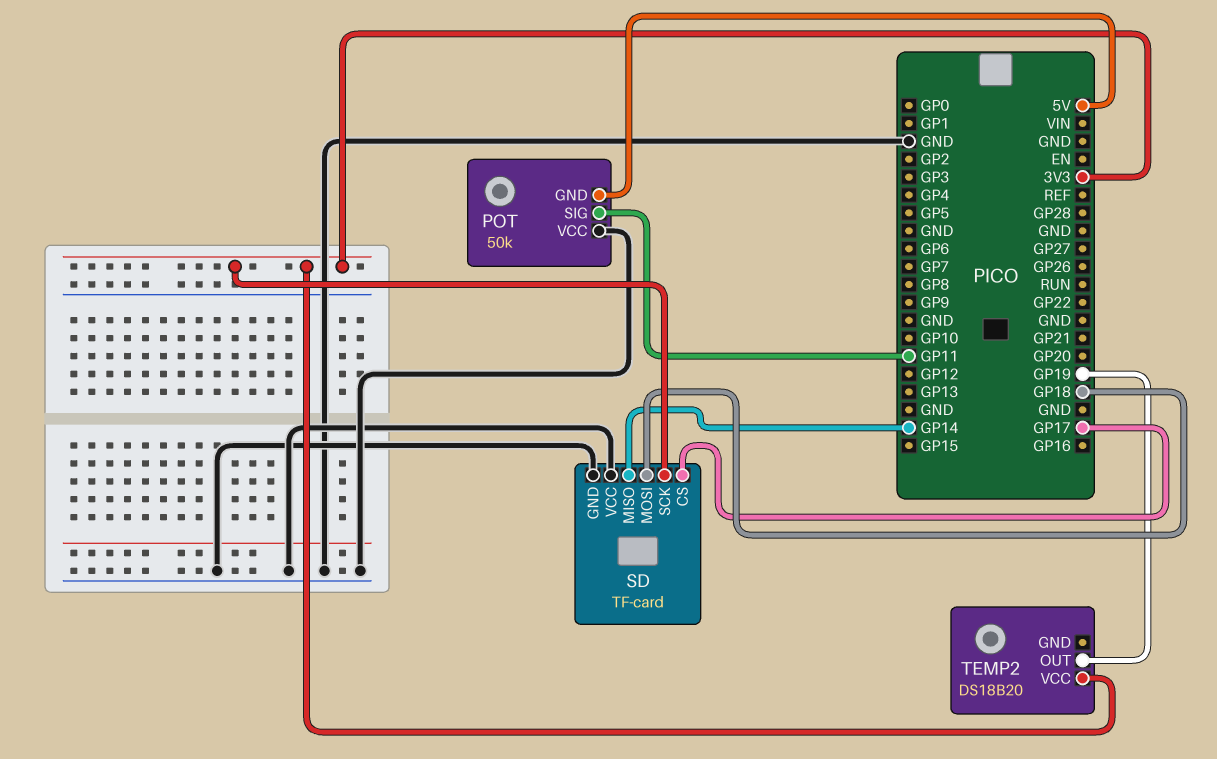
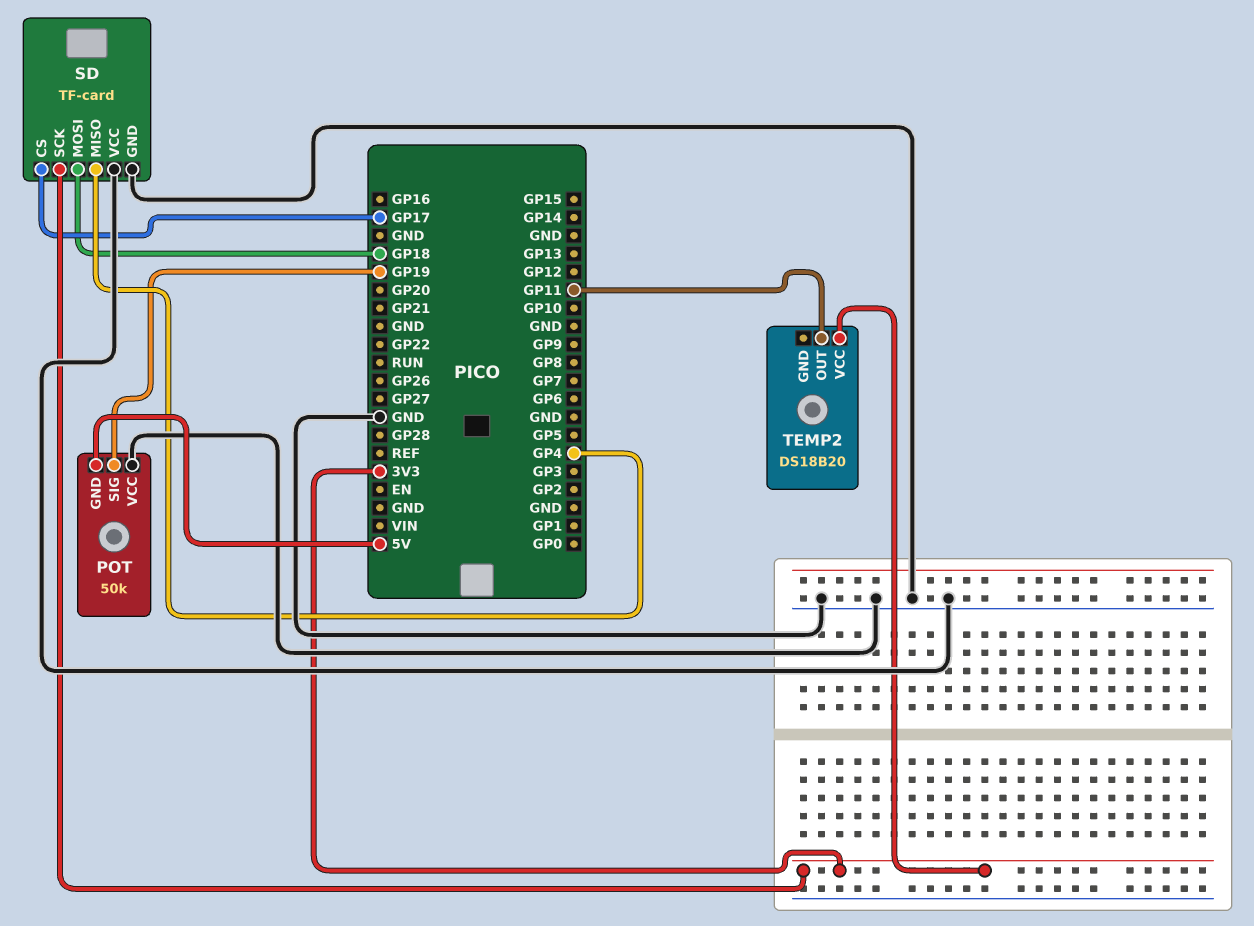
POT pin SIG: GP11 -> GP19
SD pin MISO: GP14 -> GP4
TEMP2 pin OUT: GP19 -> GP11

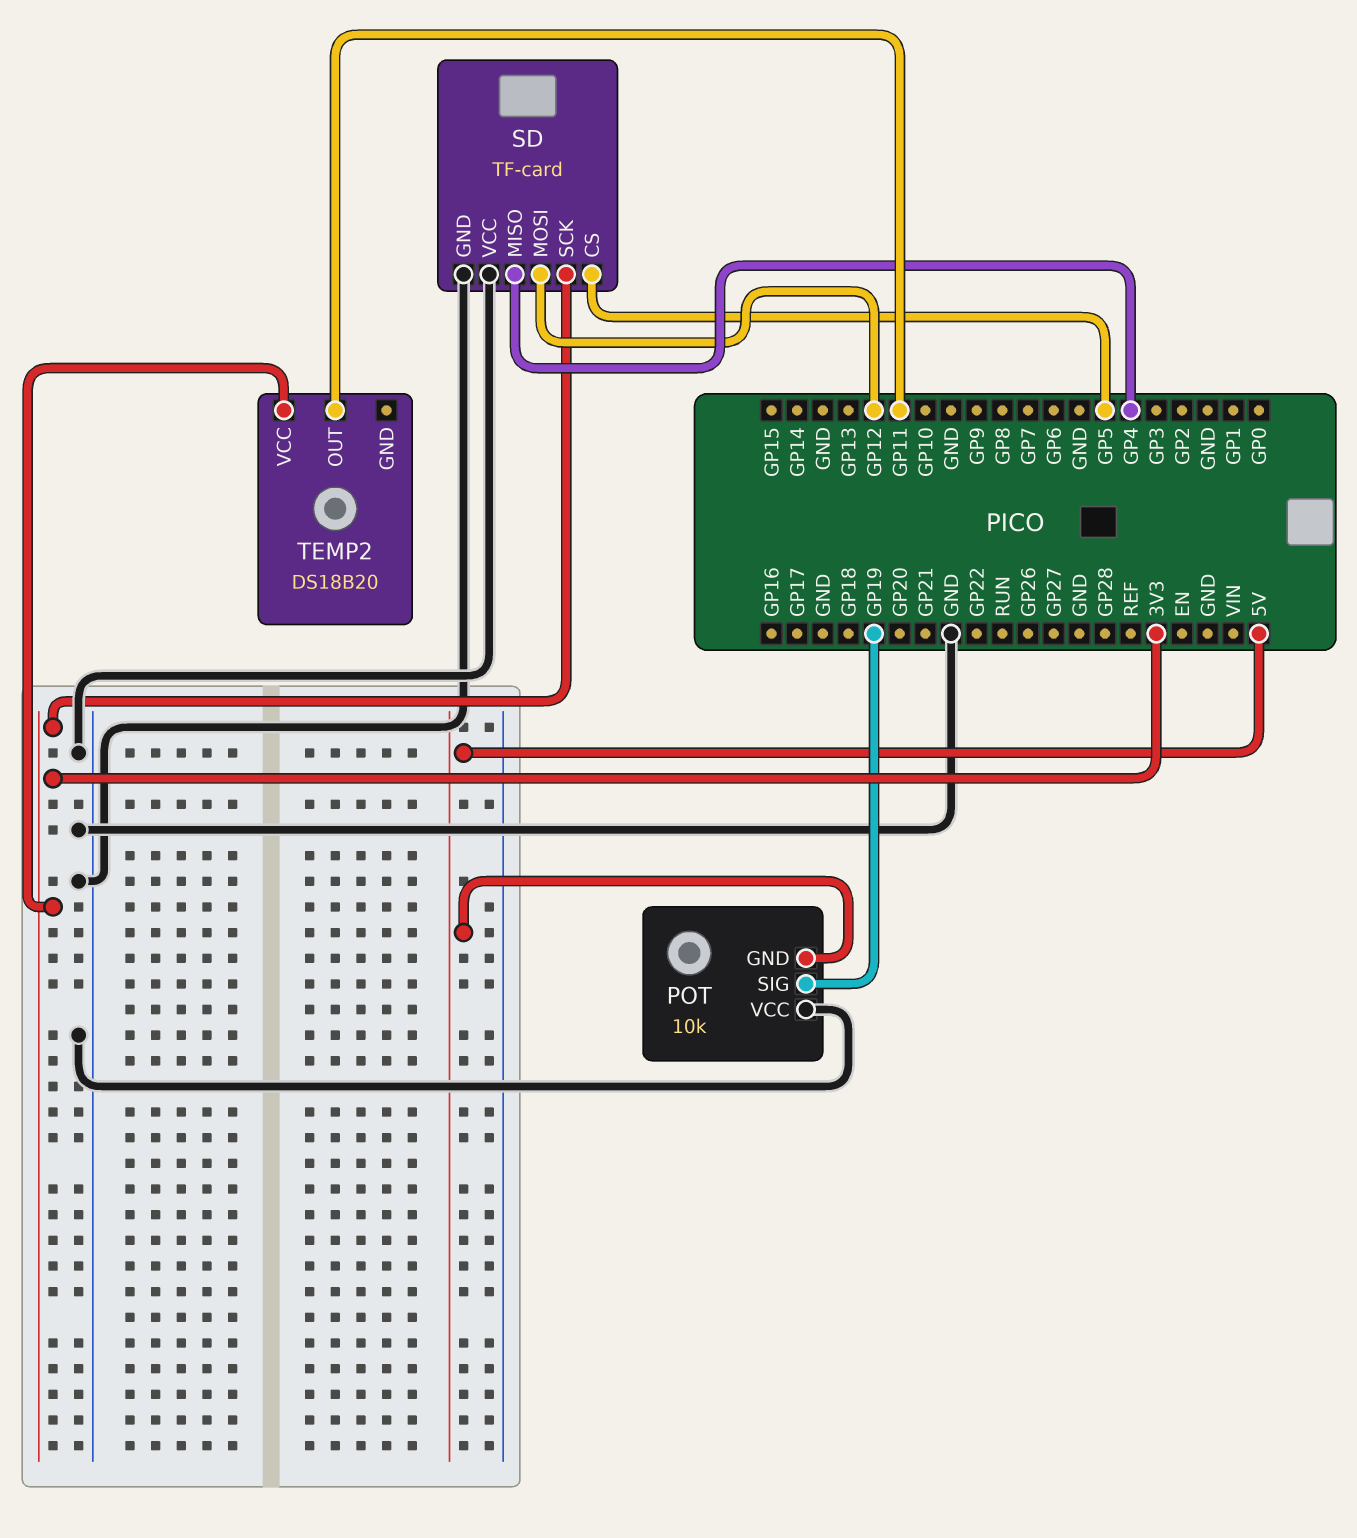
POT: 50k -> 10k
SD pin CS: GP17 -> GP5
SD pin MOSI: GP18 -> GP12

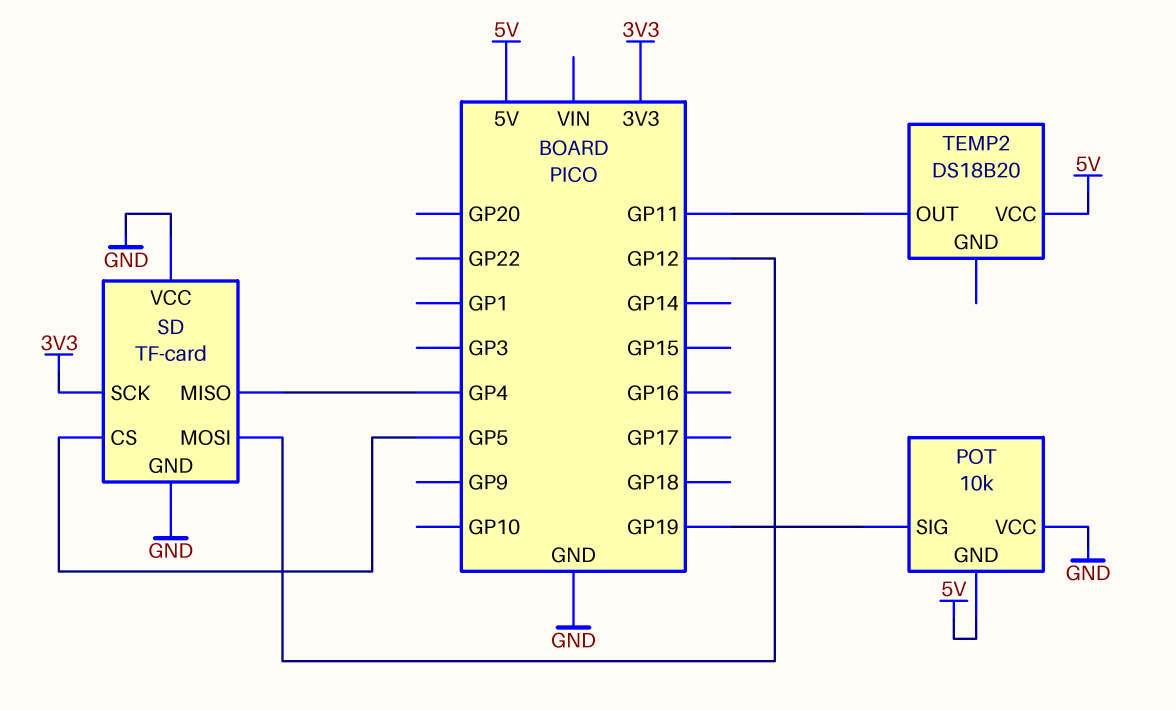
TEMP2 pin VCC: 3V3 -> 5V

